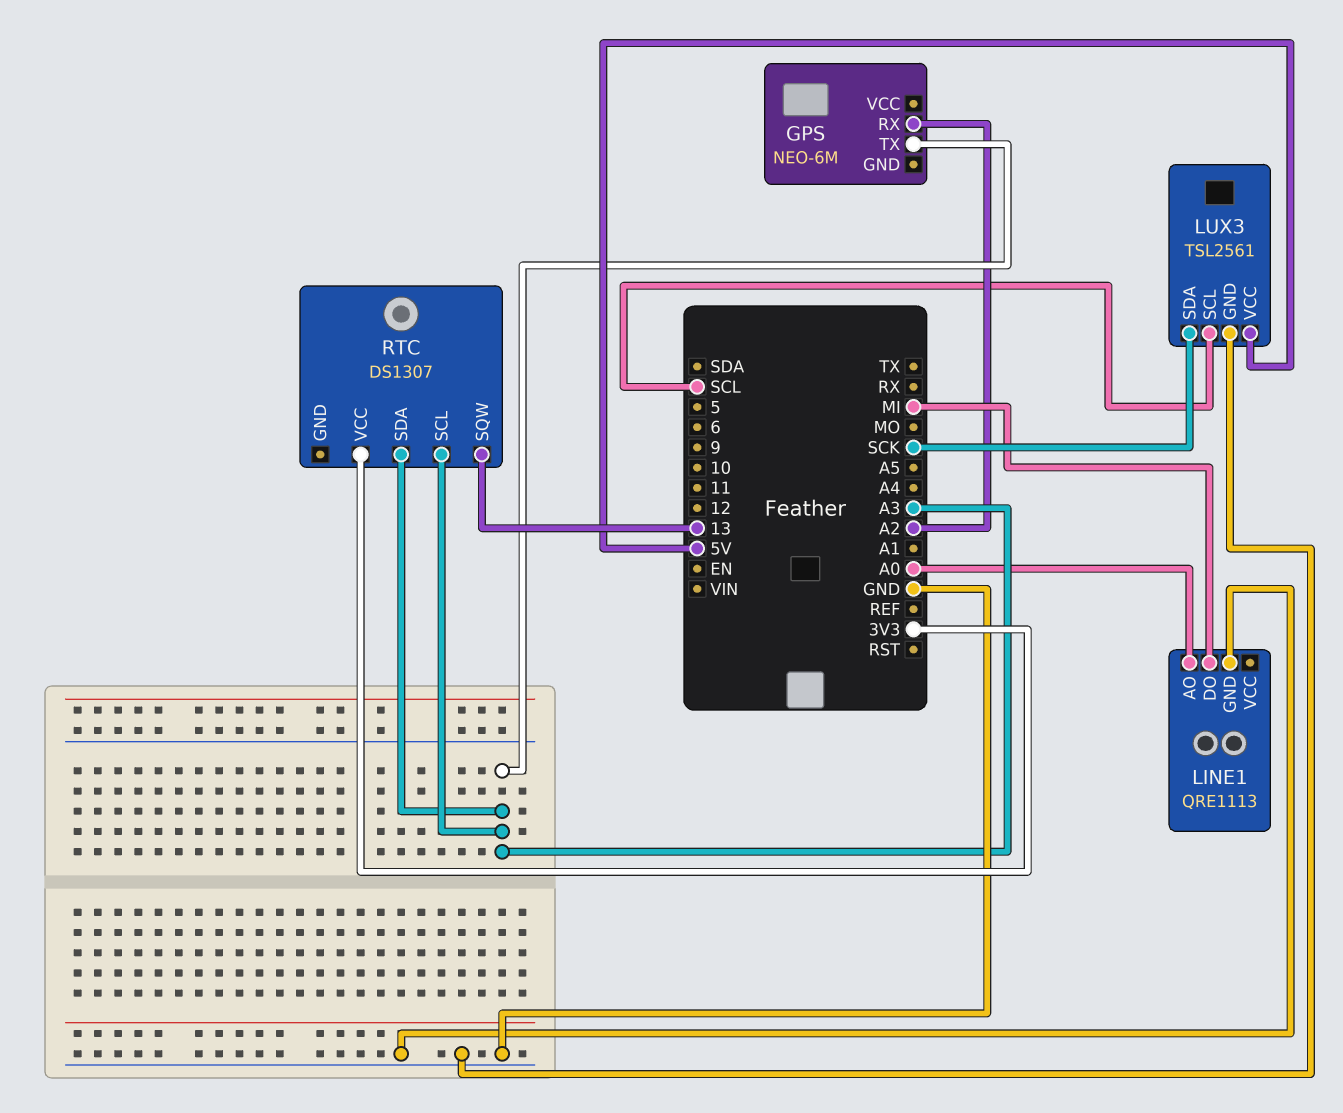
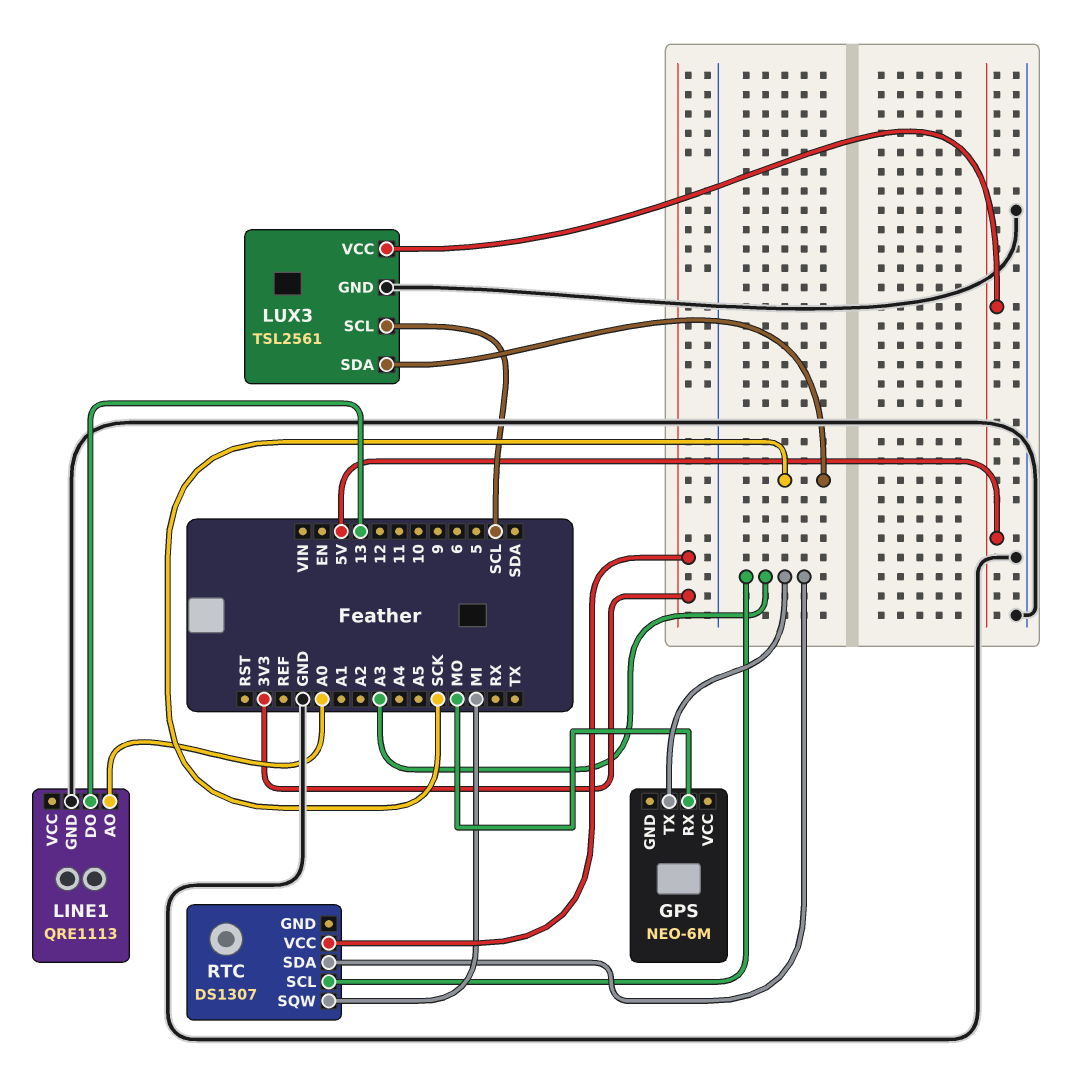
GPS pin RX: A2 -> MO
LINE1 pin DO: MI -> 13
RTC pin SQW: 13 -> MI

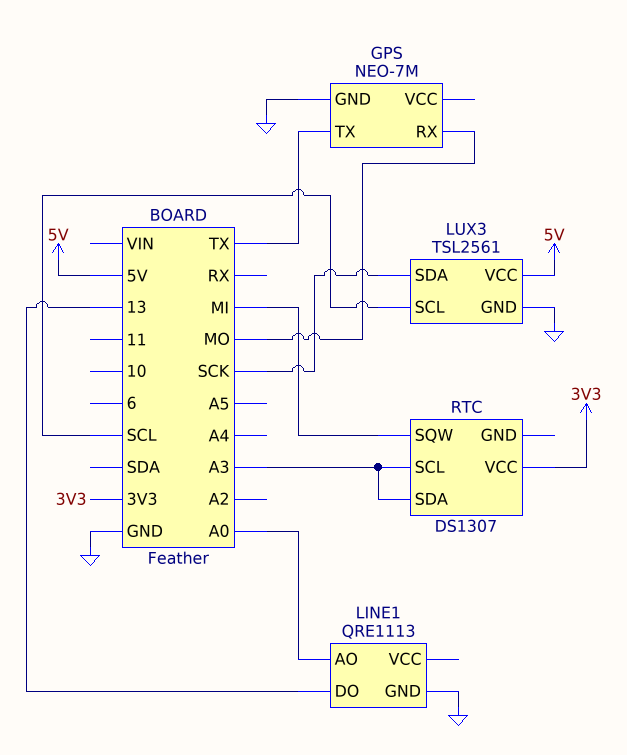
GPS: NEO-6M -> NEO-7M
GPS pin GND: none -> GND
GPS pin TX: A3 -> TX

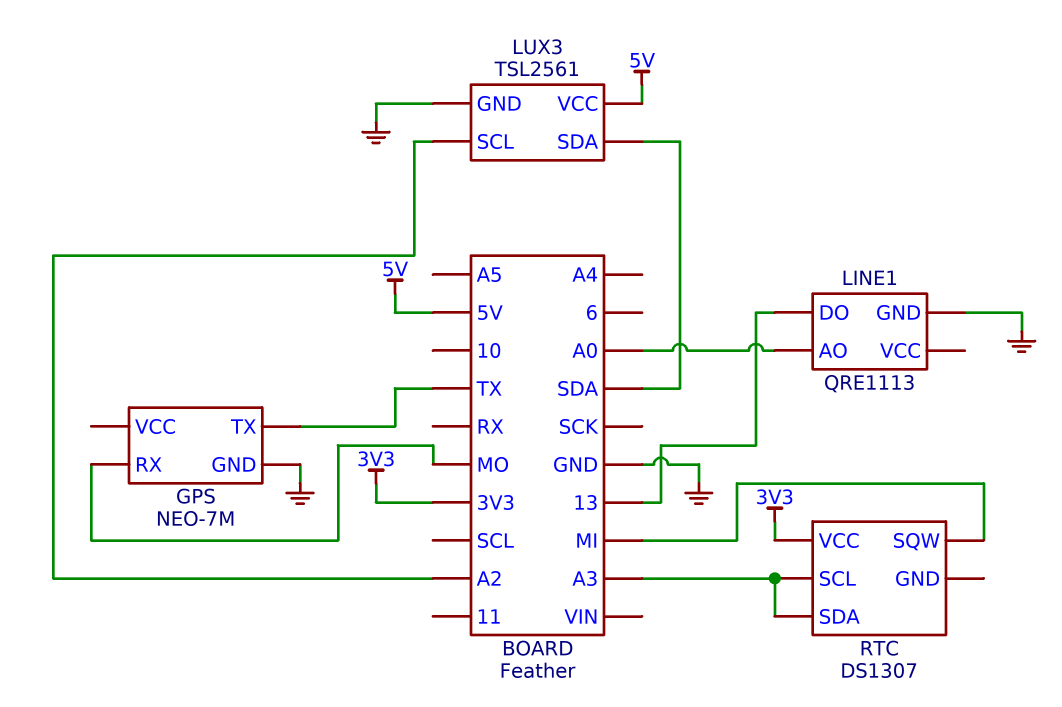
LUX3 pin SCL: SCL -> A2
LUX3 pin SDA: SCK -> SDA

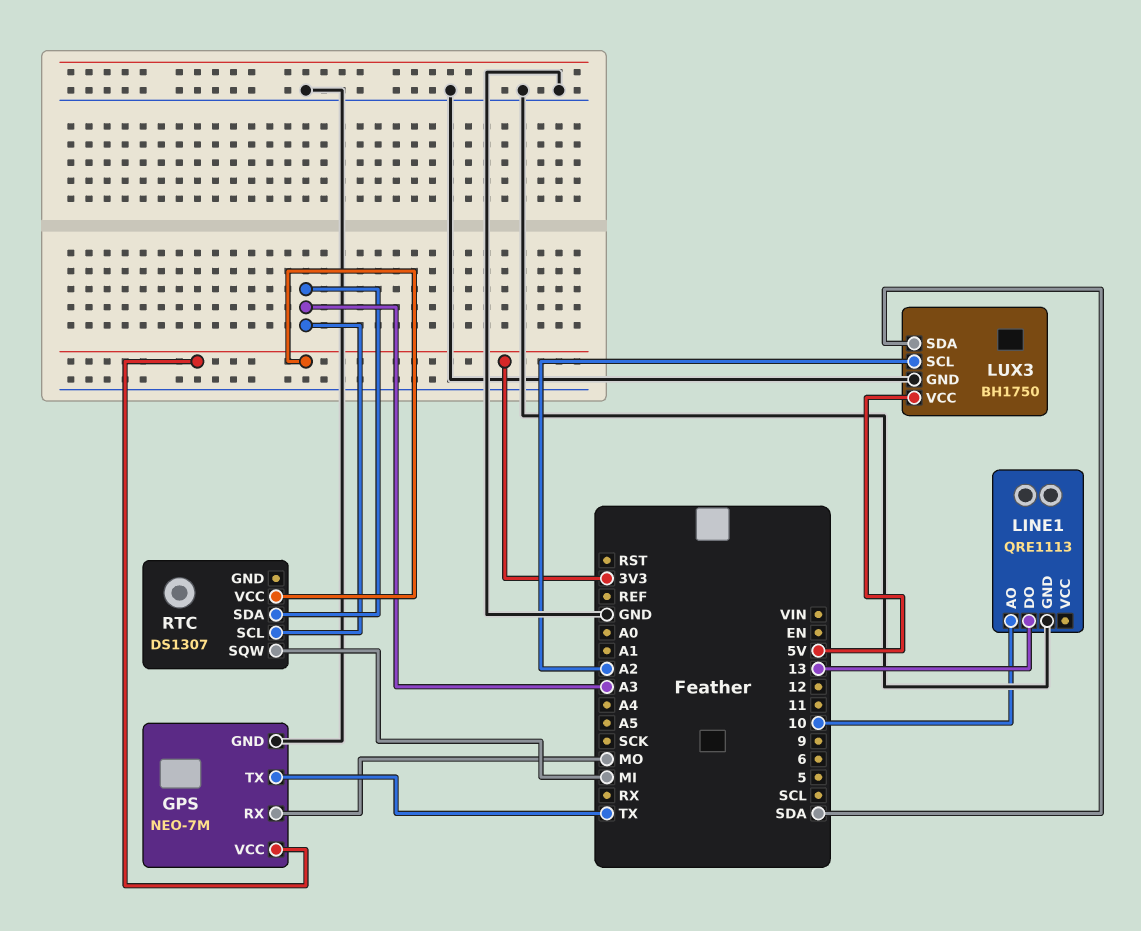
GPS pin VCC: none -> 3V3
LINE1 pin AO: A0 -> 10
LUX3: TSL2561 -> BH1750

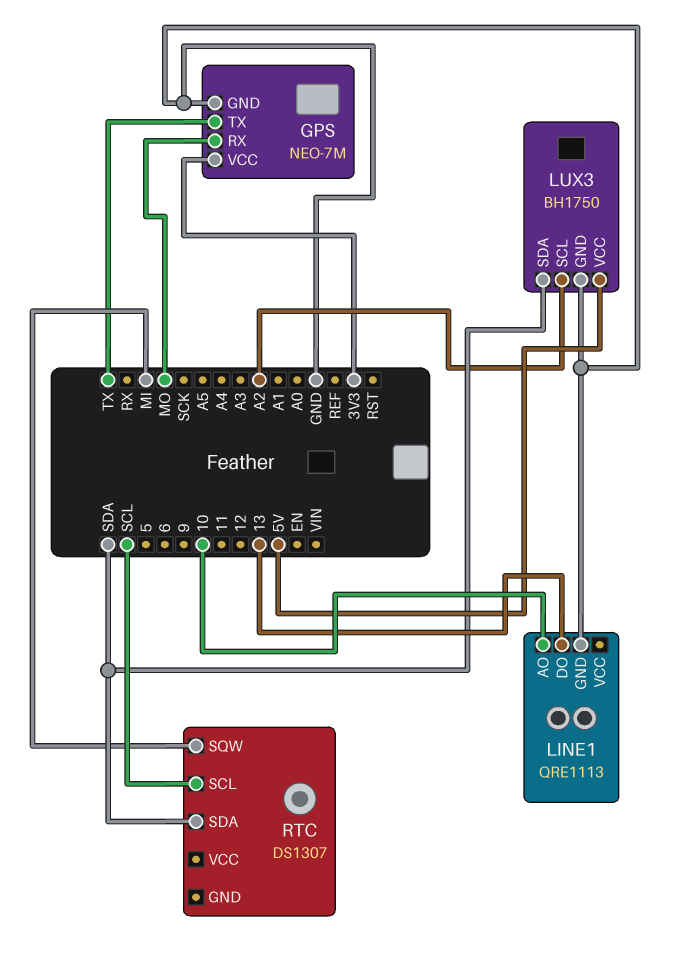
RTC pin SCL: A3 -> SCL
RTC pin SDA: A3 -> SDA
RTC pin VCC: 3V3 -> none

